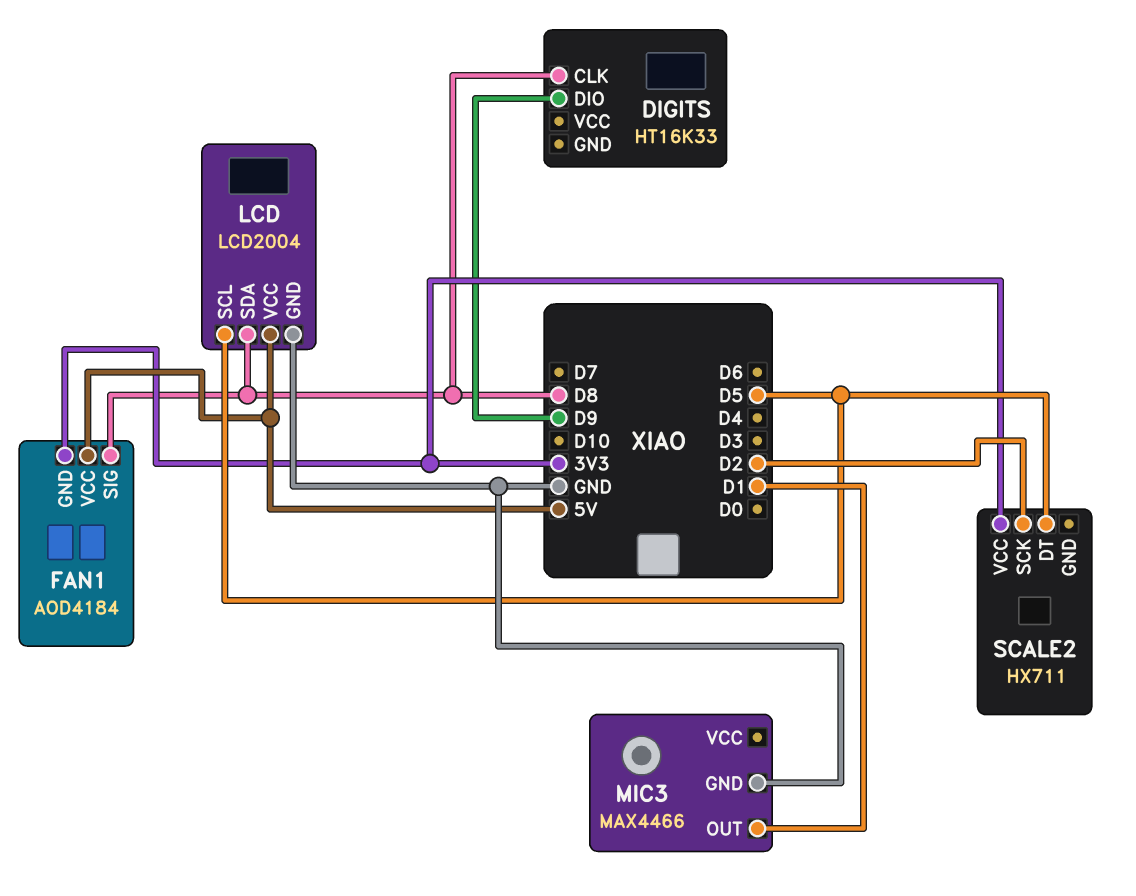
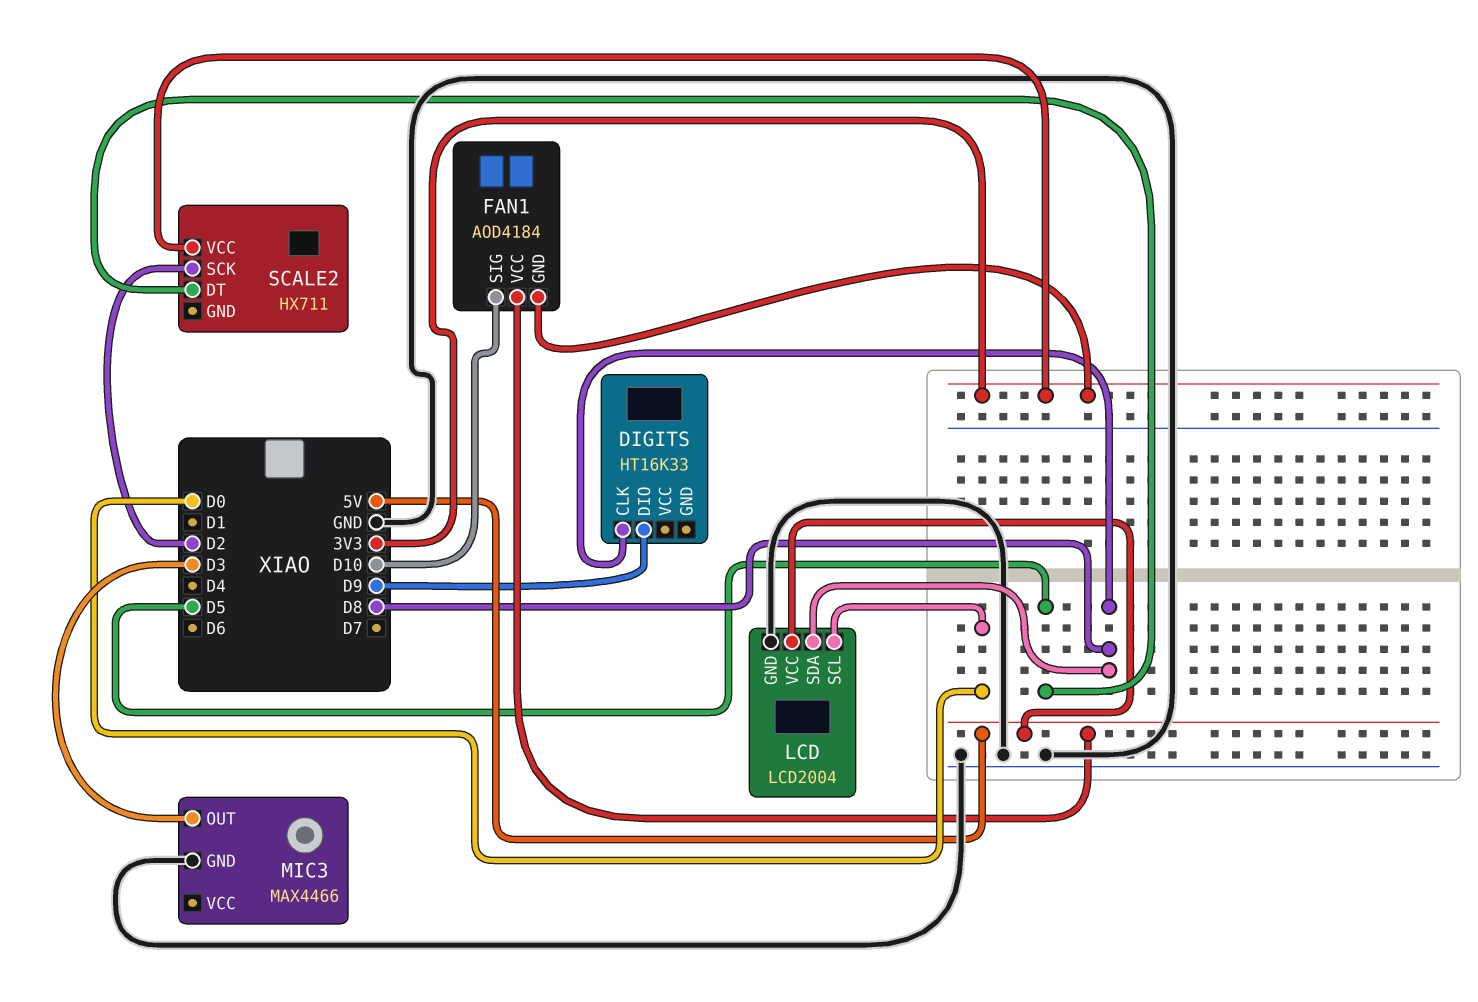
FAN1 pin SIG: D8 -> D10
LCD pin SCL: D5 -> D0
MIC3 pin OUT: D1 -> D3

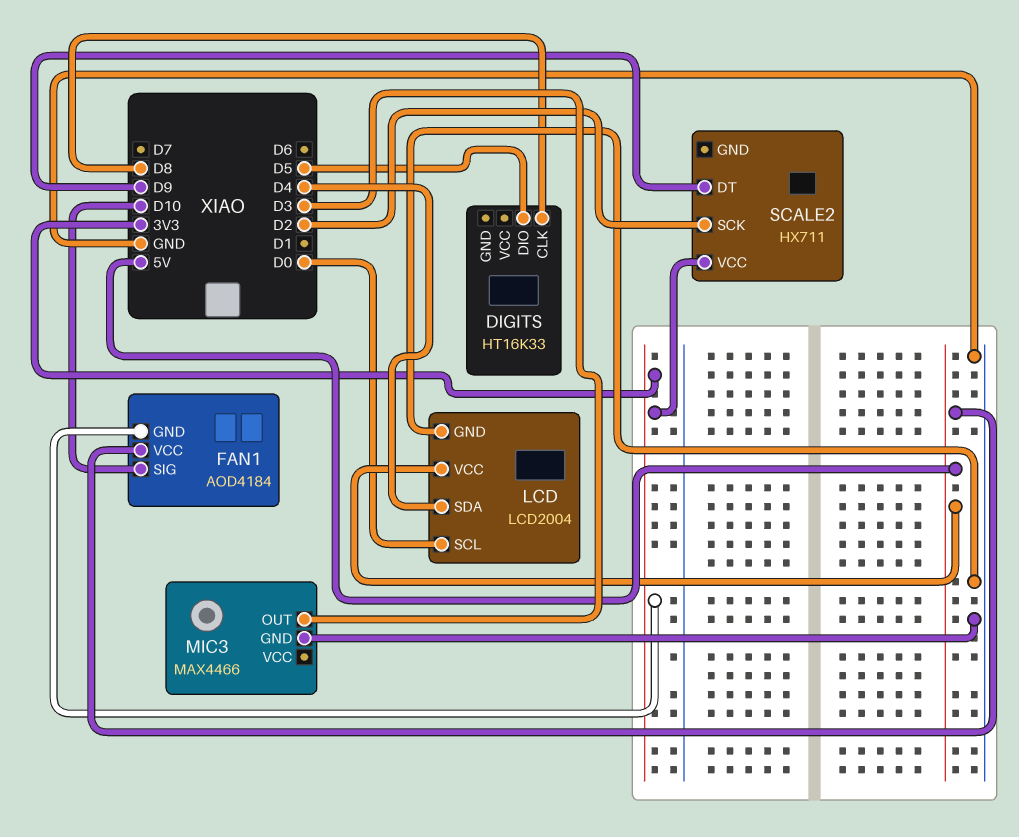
DIGITS pin DIO: D9 -> D5
LCD pin SDA: D8 -> D4
SCALE2 pin DT: D5 -> D9

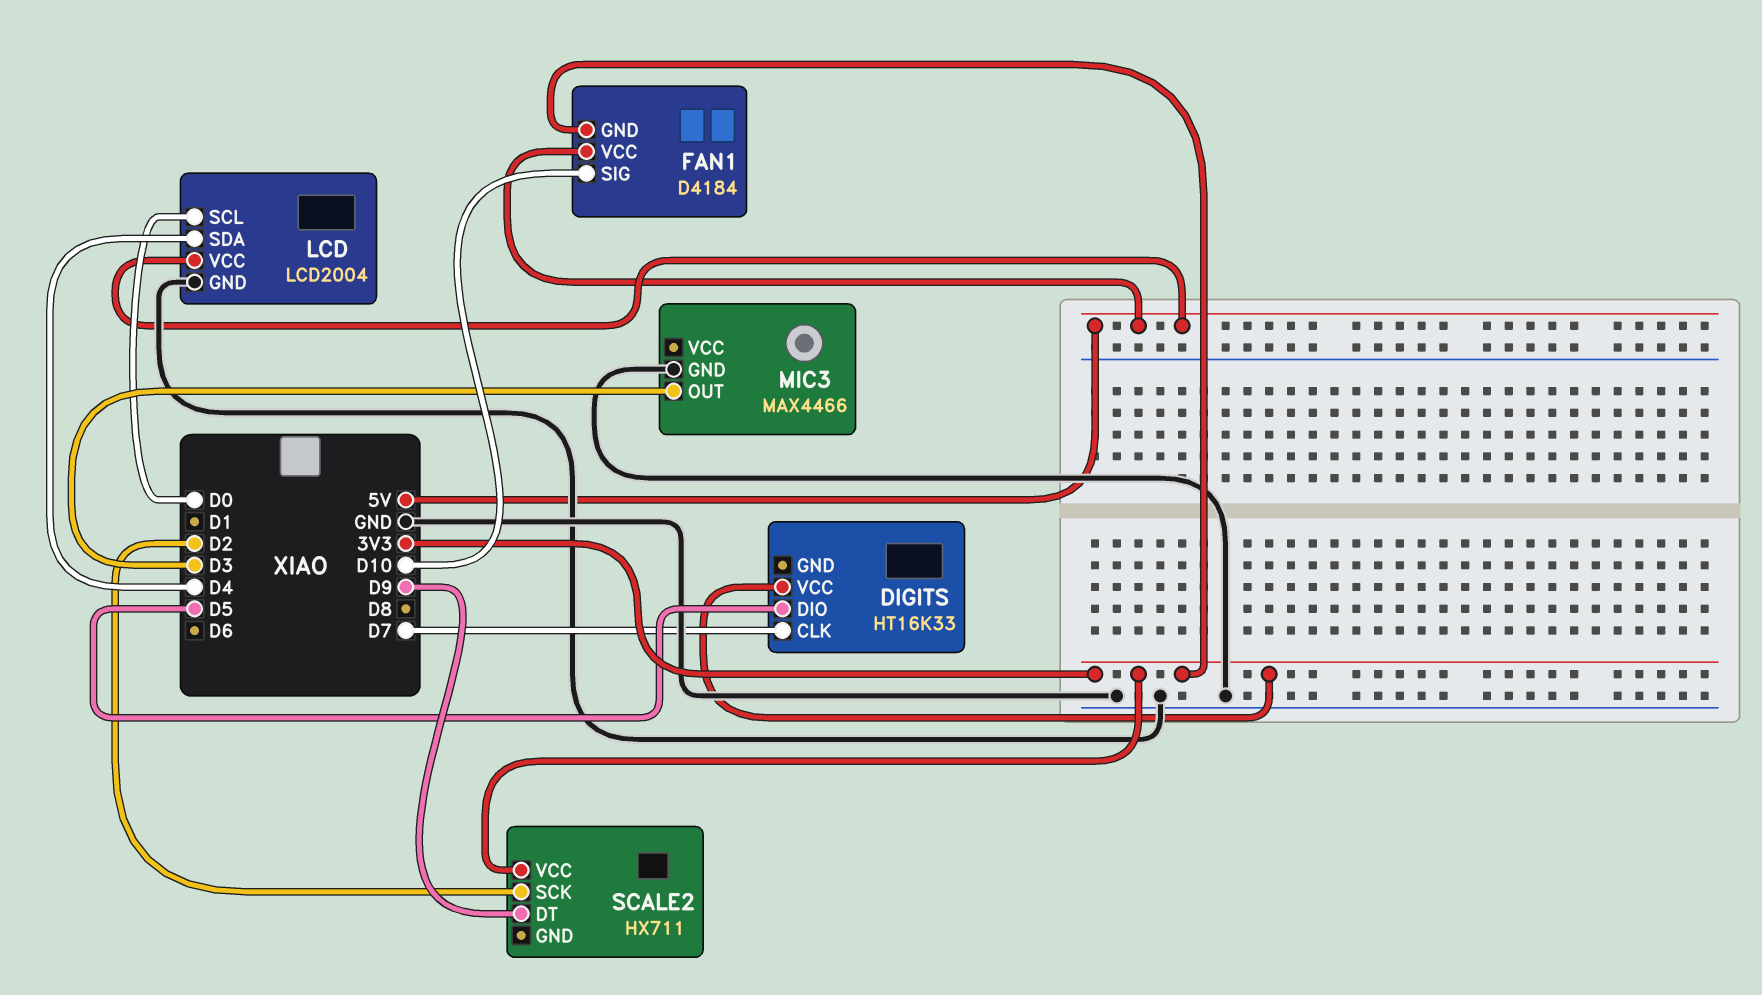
DIGITS pin CLK: D8 -> D7
DIGITS pin VCC: none -> 3V3
FAN1: AOD4184 -> D4184

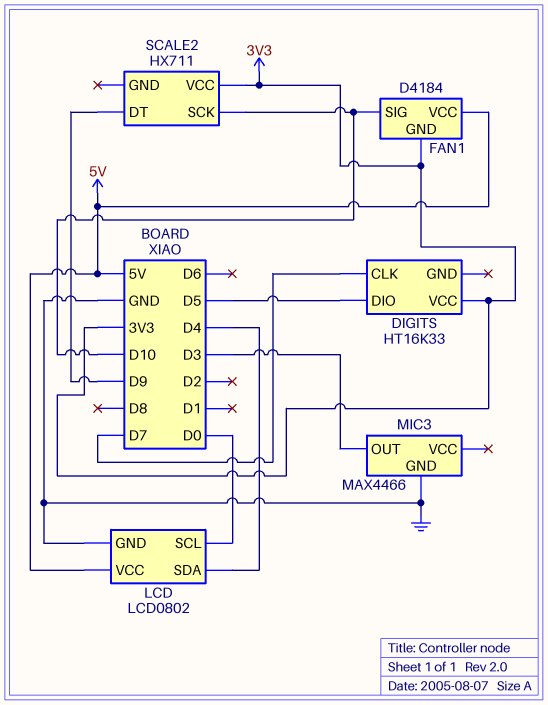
LCD: LCD2004 -> LCD0802
SCALE2 pin SCK: D2 -> D10

